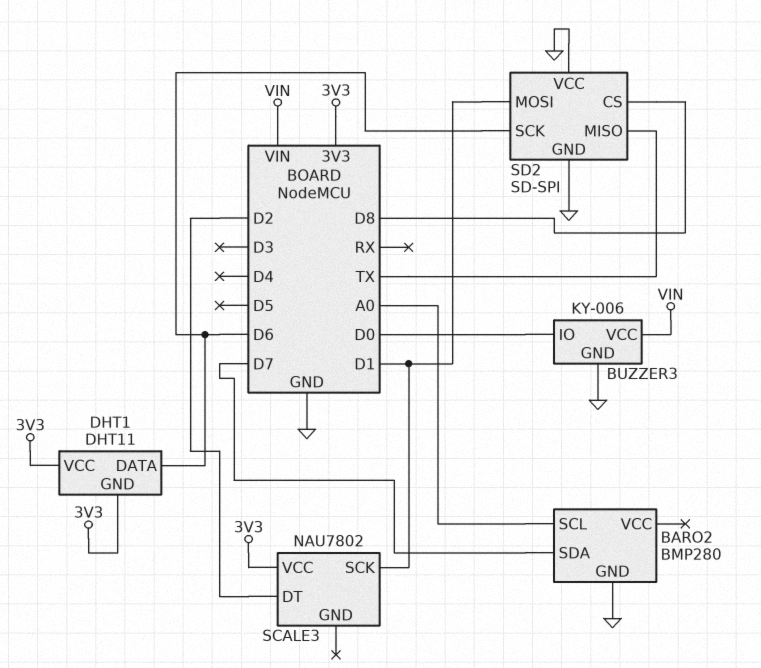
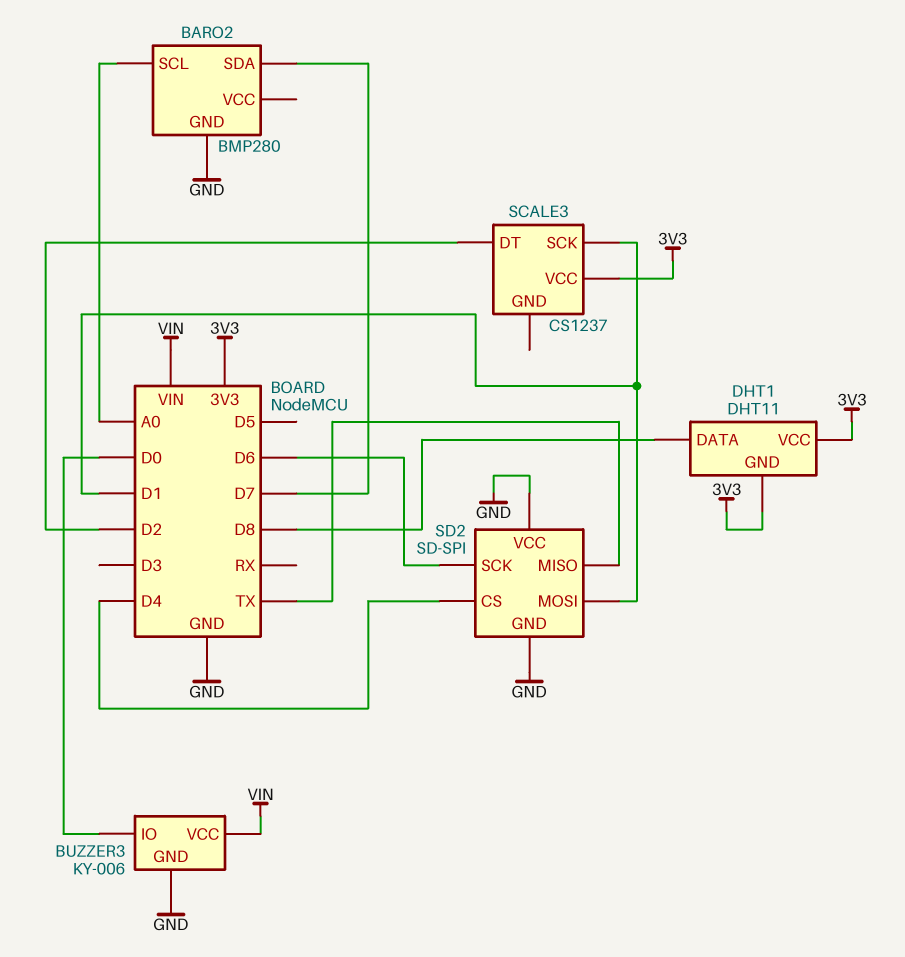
DHT1 pin DATA: D6 -> D8
SCALE3: NAU7802 -> CS1237
SD2 pin CS: D8 -> D4

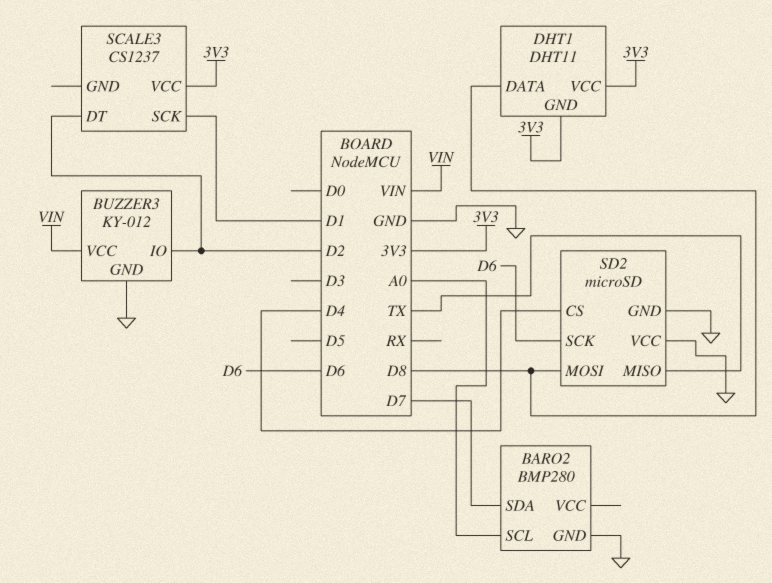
BUZZER3: KY-006 -> KY-012
BUZZER3 pin IO: D0 -> D2
SD2: SD-SPI -> microSD
SD2 pin MOSI: D1 -> D8

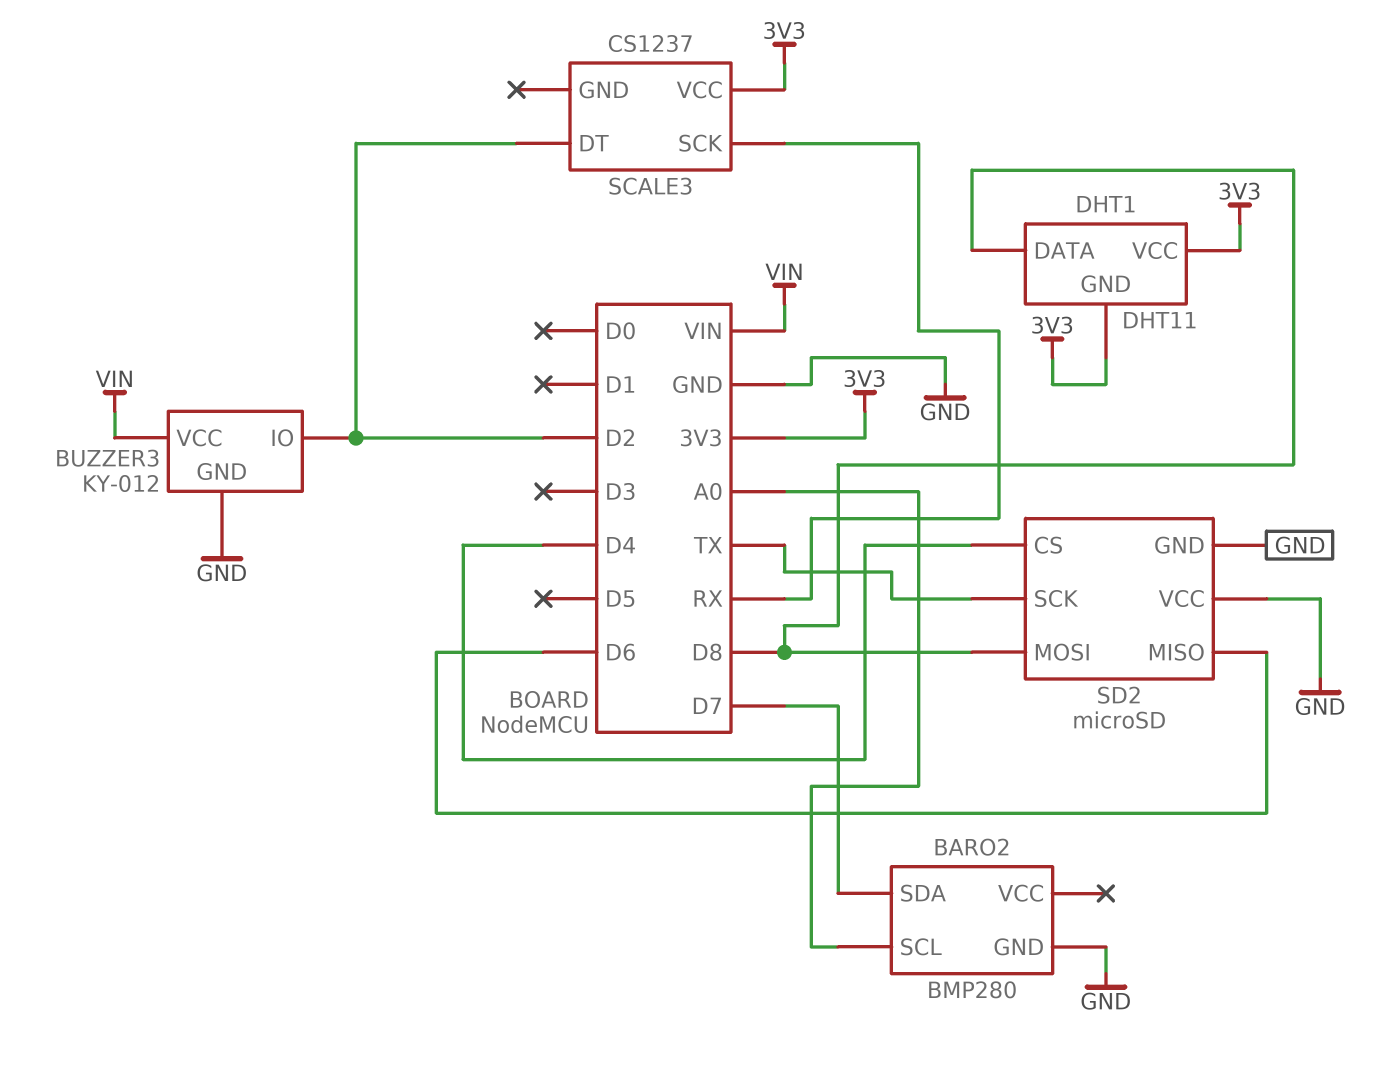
SCALE3 pin SCK: D1 -> RX
SD2 pin MISO: TX -> D6
SD2 pin SCK: D6 -> TX

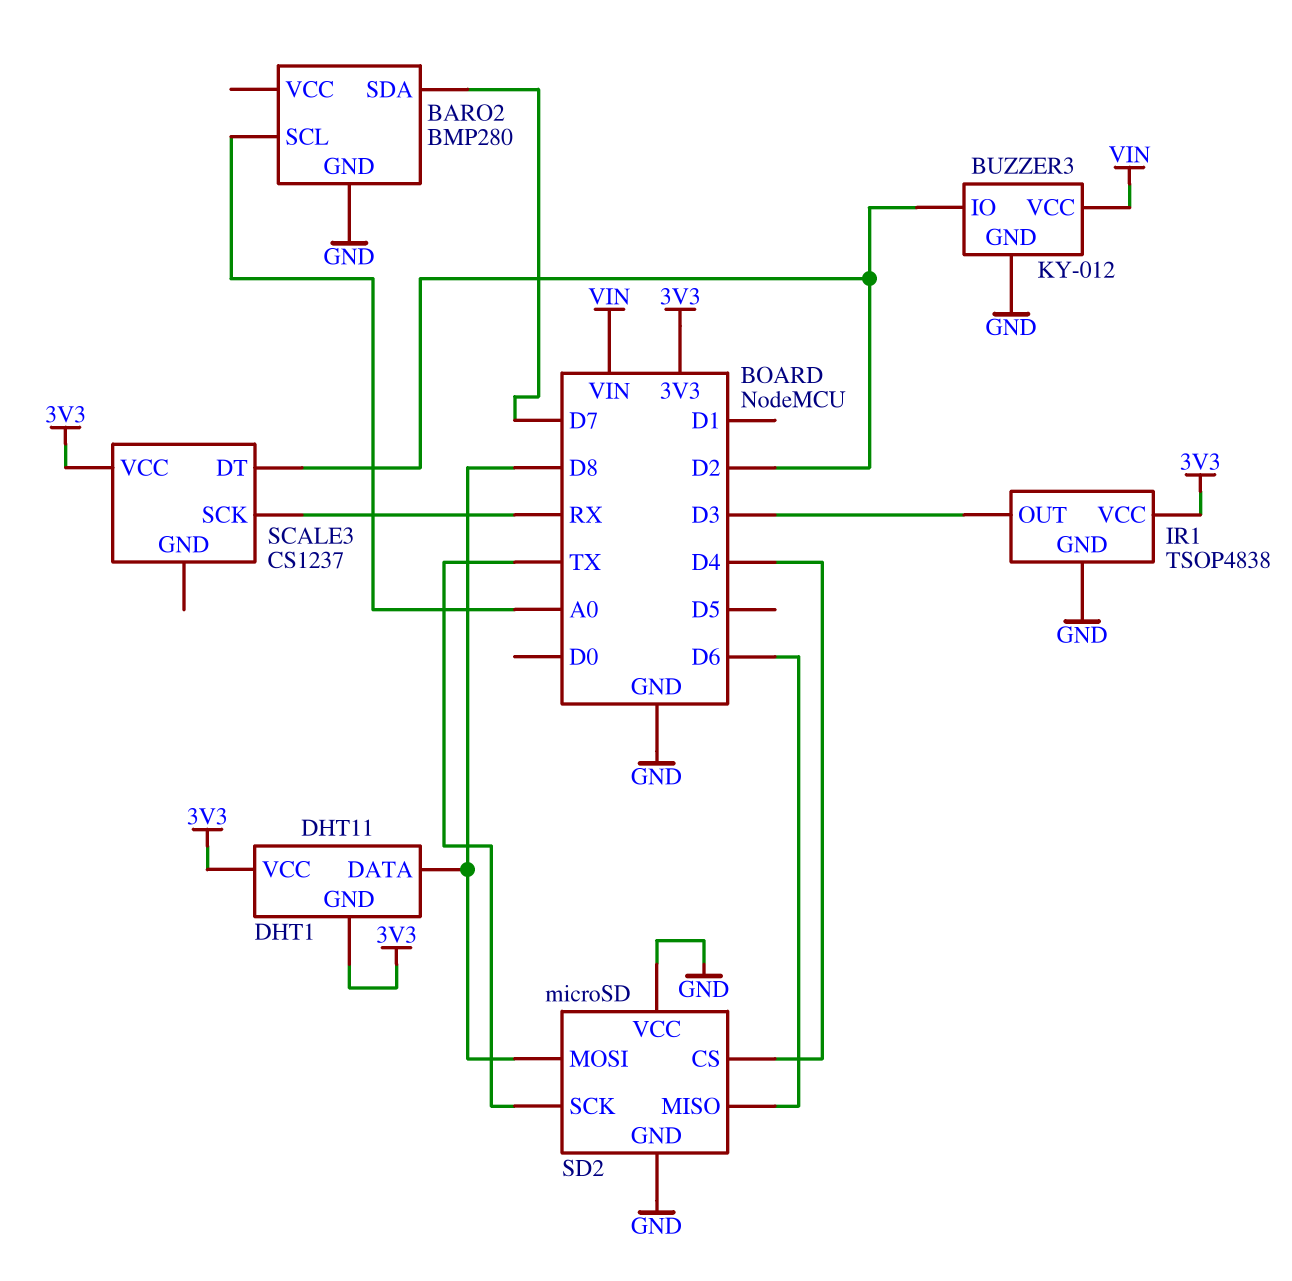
IR1: none -> TSOP4838
IR1 pin GND: none -> GND
IR1 pin OUT: none -> D3
IR1 pin VCC: none -> 3V3

